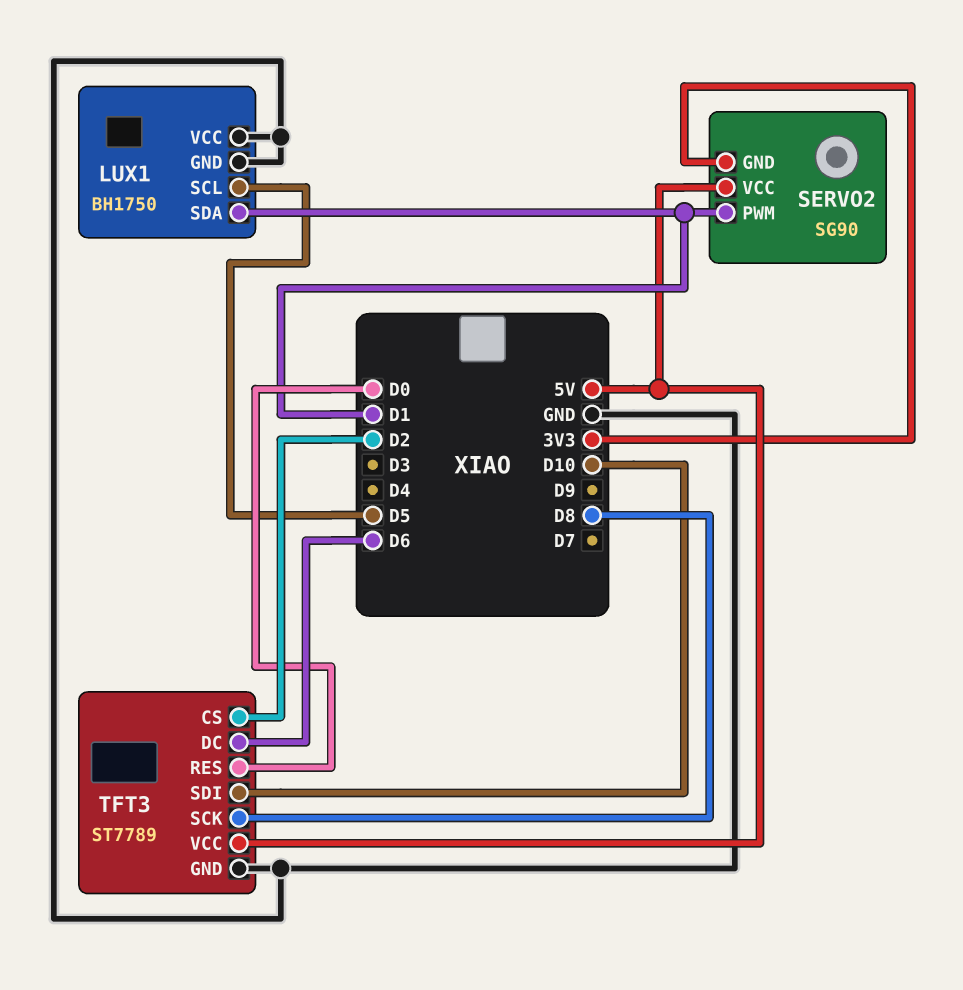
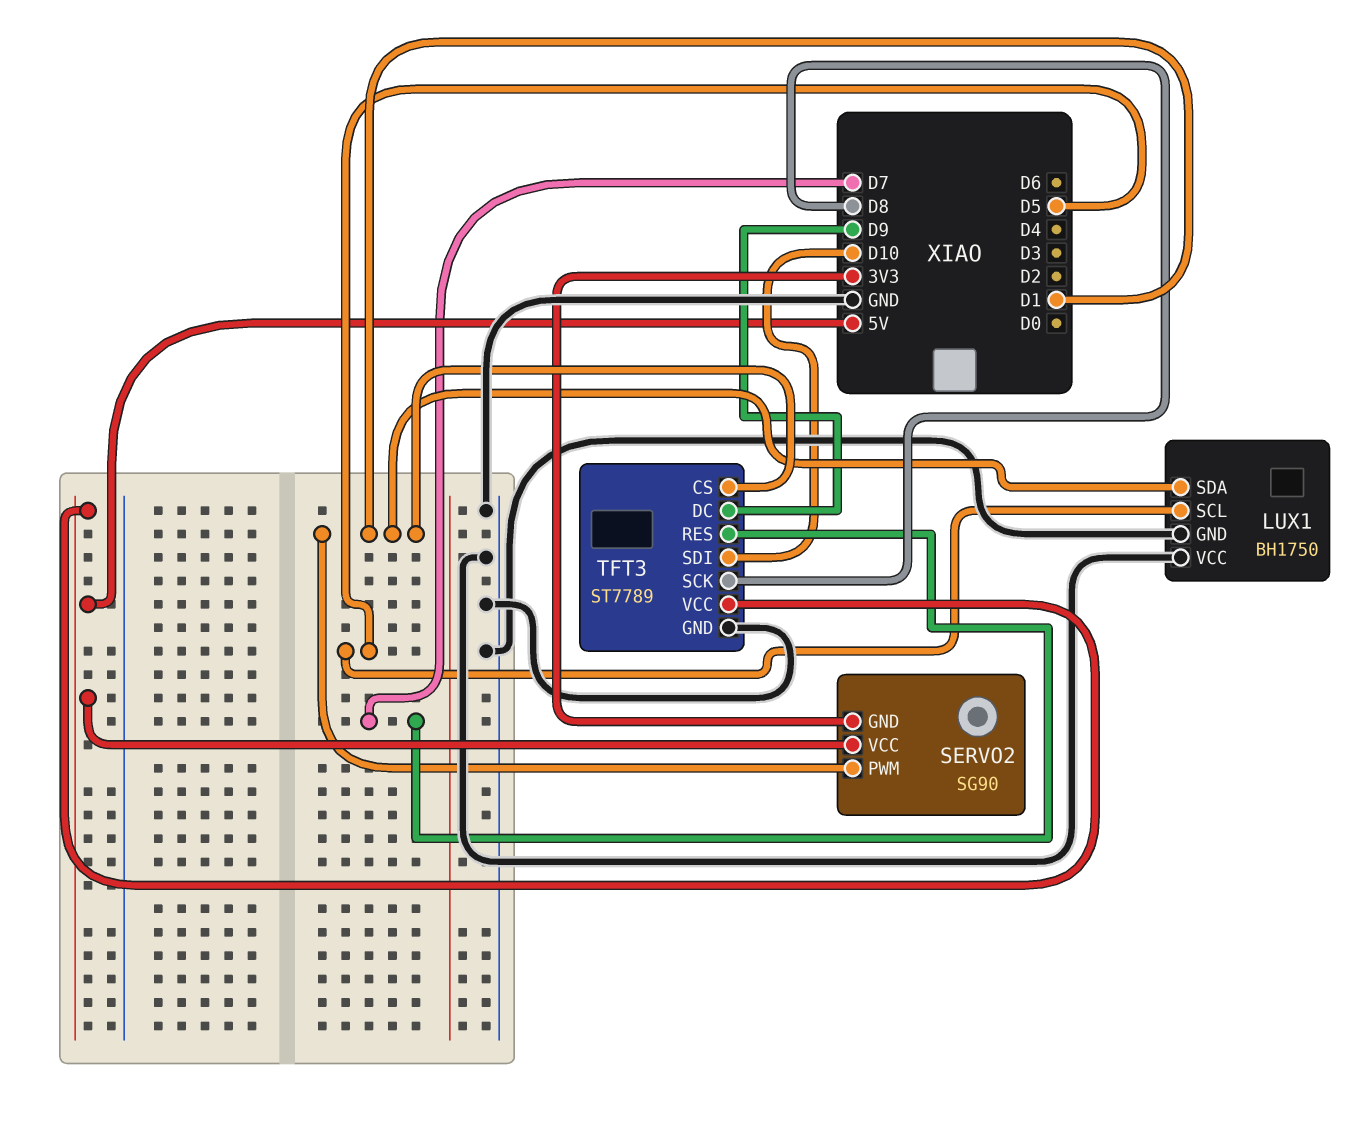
TFT3 pin CS: D2 -> D1
TFT3 pin DC: D6 -> D9
TFT3 pin RES: D0 -> D7

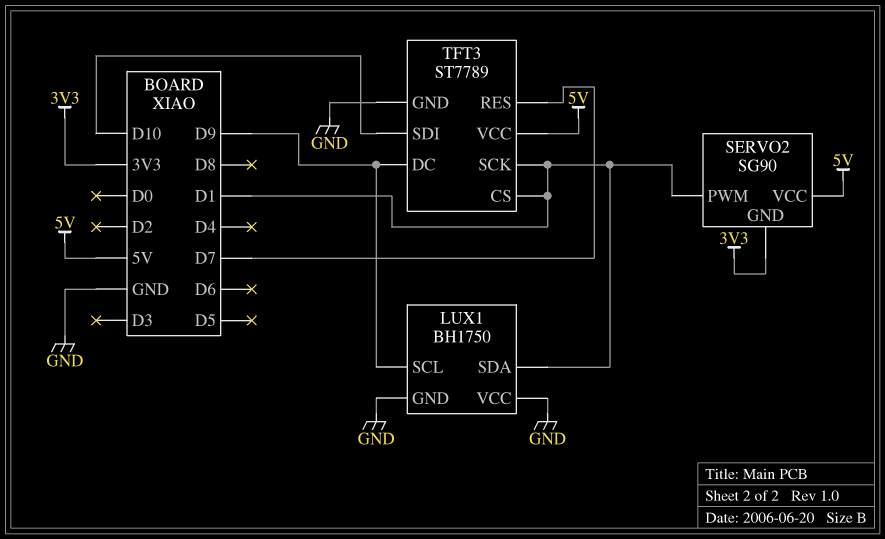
LUX1 pin SCL: D5 -> D9
TFT3 pin SCK: D8 -> D1

